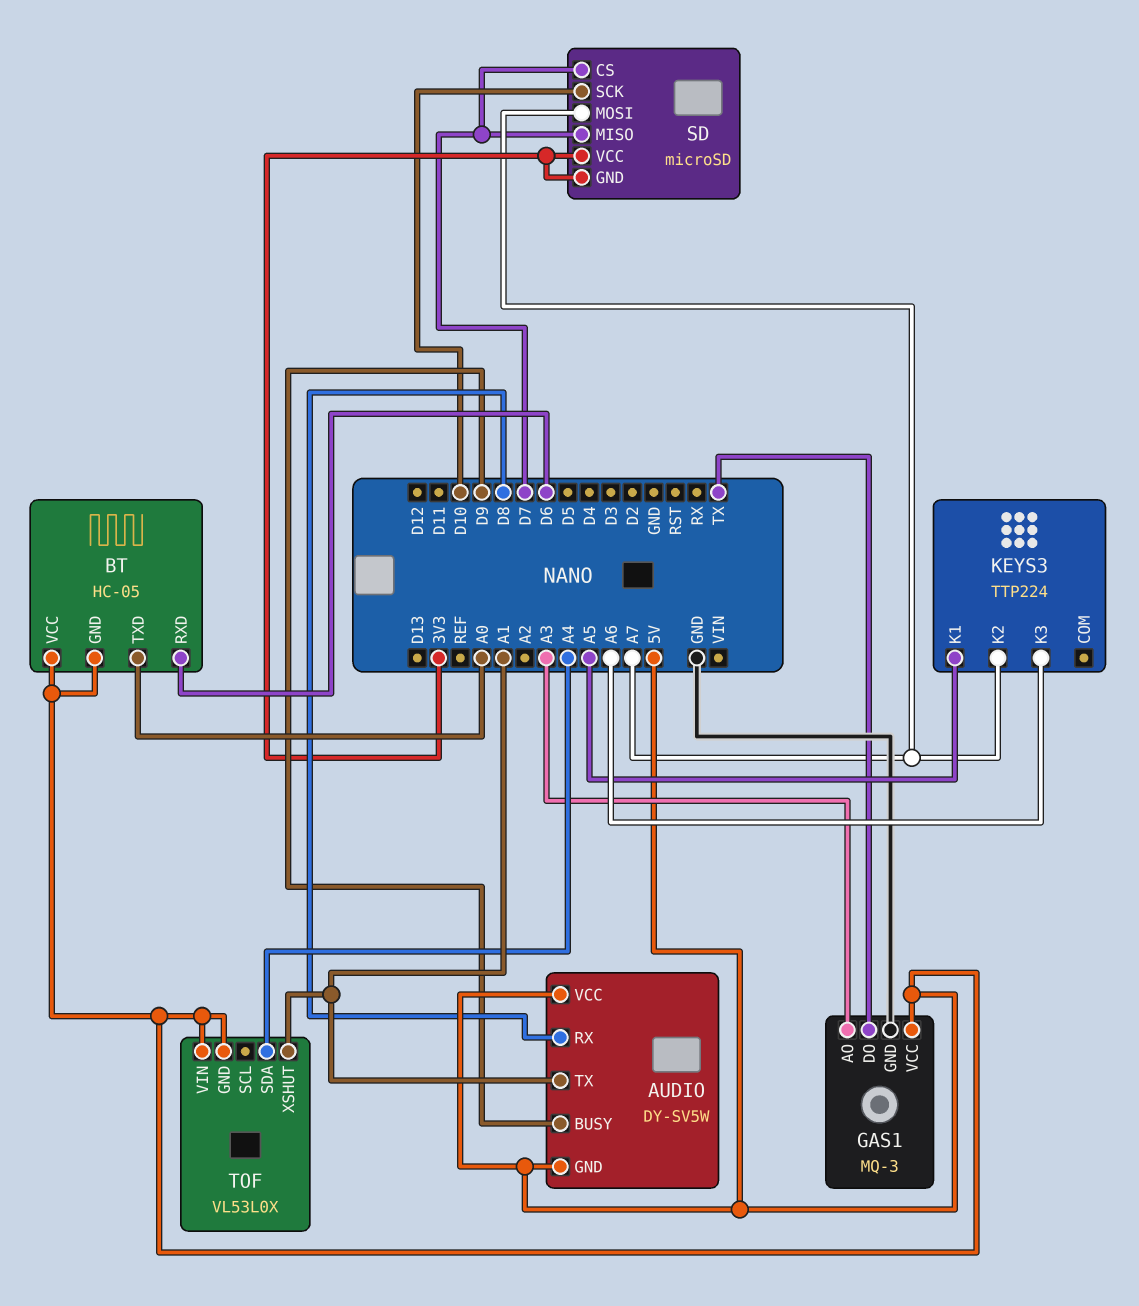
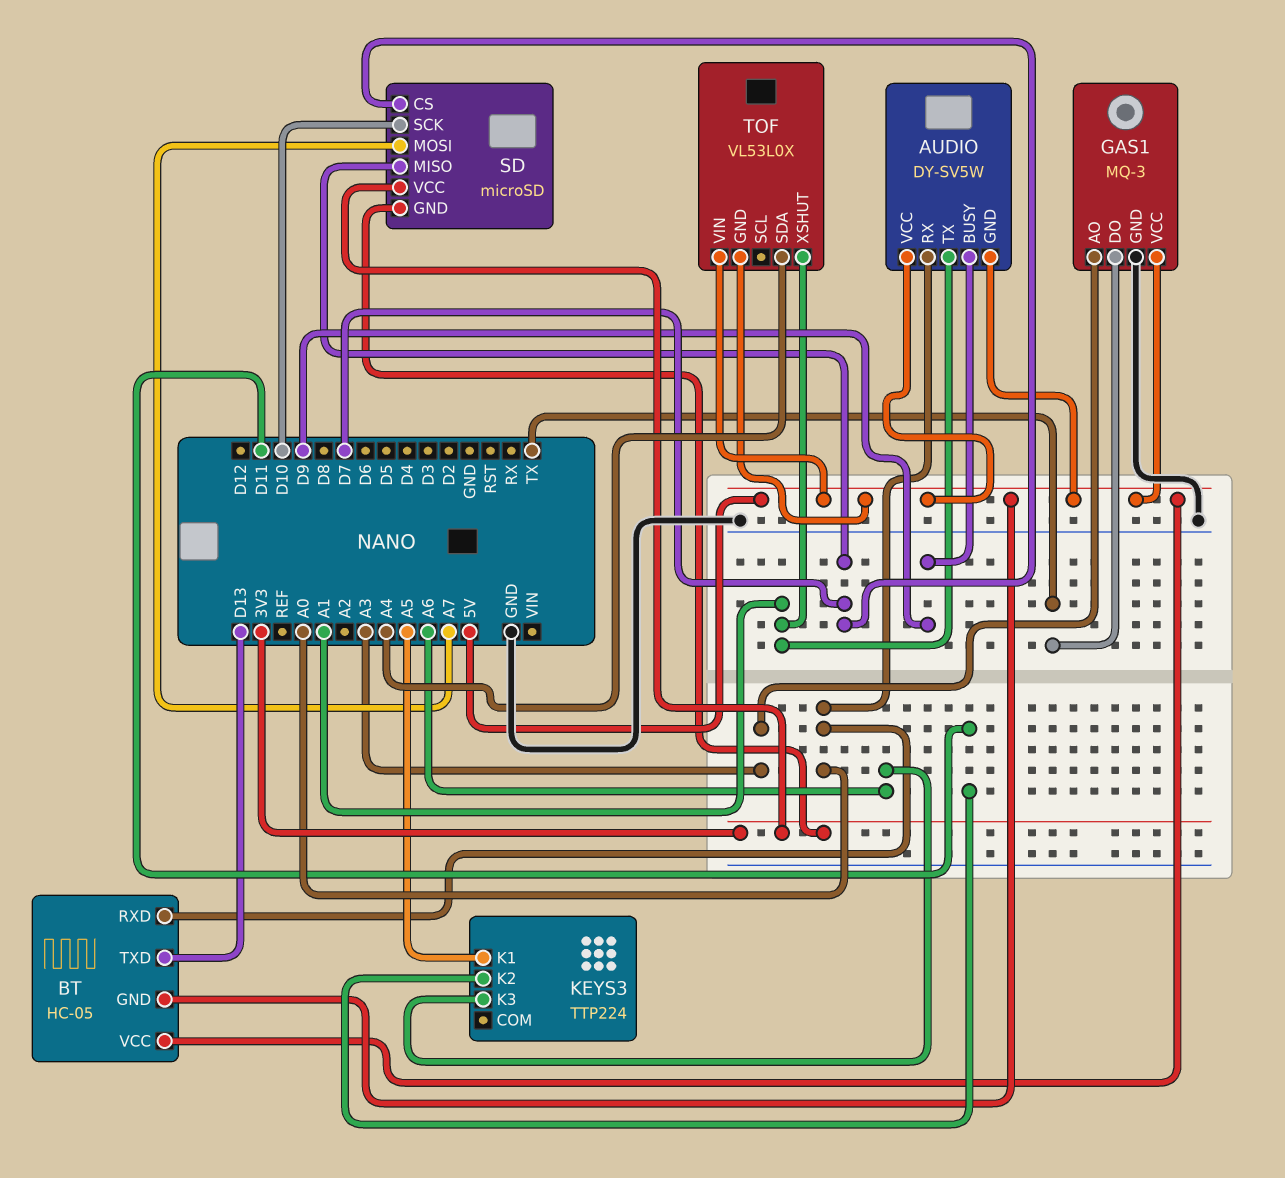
AUDIO pin RX: D8 -> A0
BT pin RXD: D6 -> A0
BT pin TXD: A0 -> D13
KEYS3 pin K2: A7 -> D11

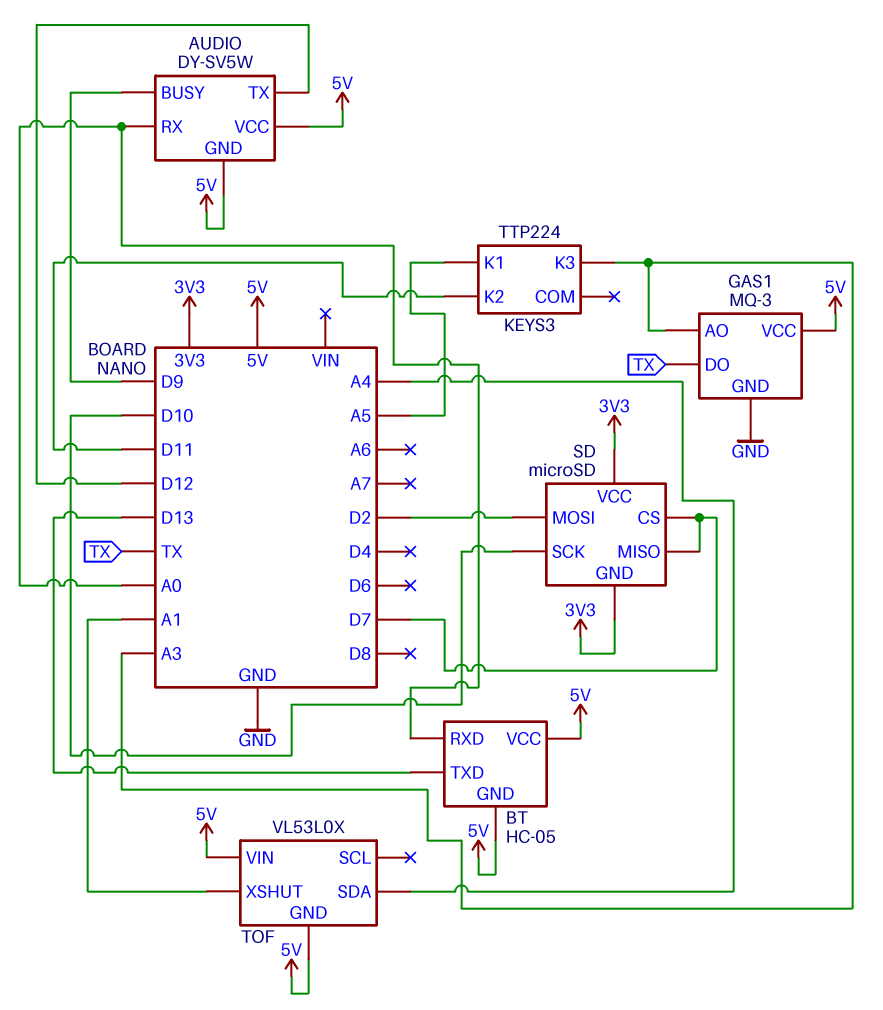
AUDIO pin TX: A1 -> D12
KEYS3 pin K3: A6 -> A3
SD pin MOSI: A7 -> D2

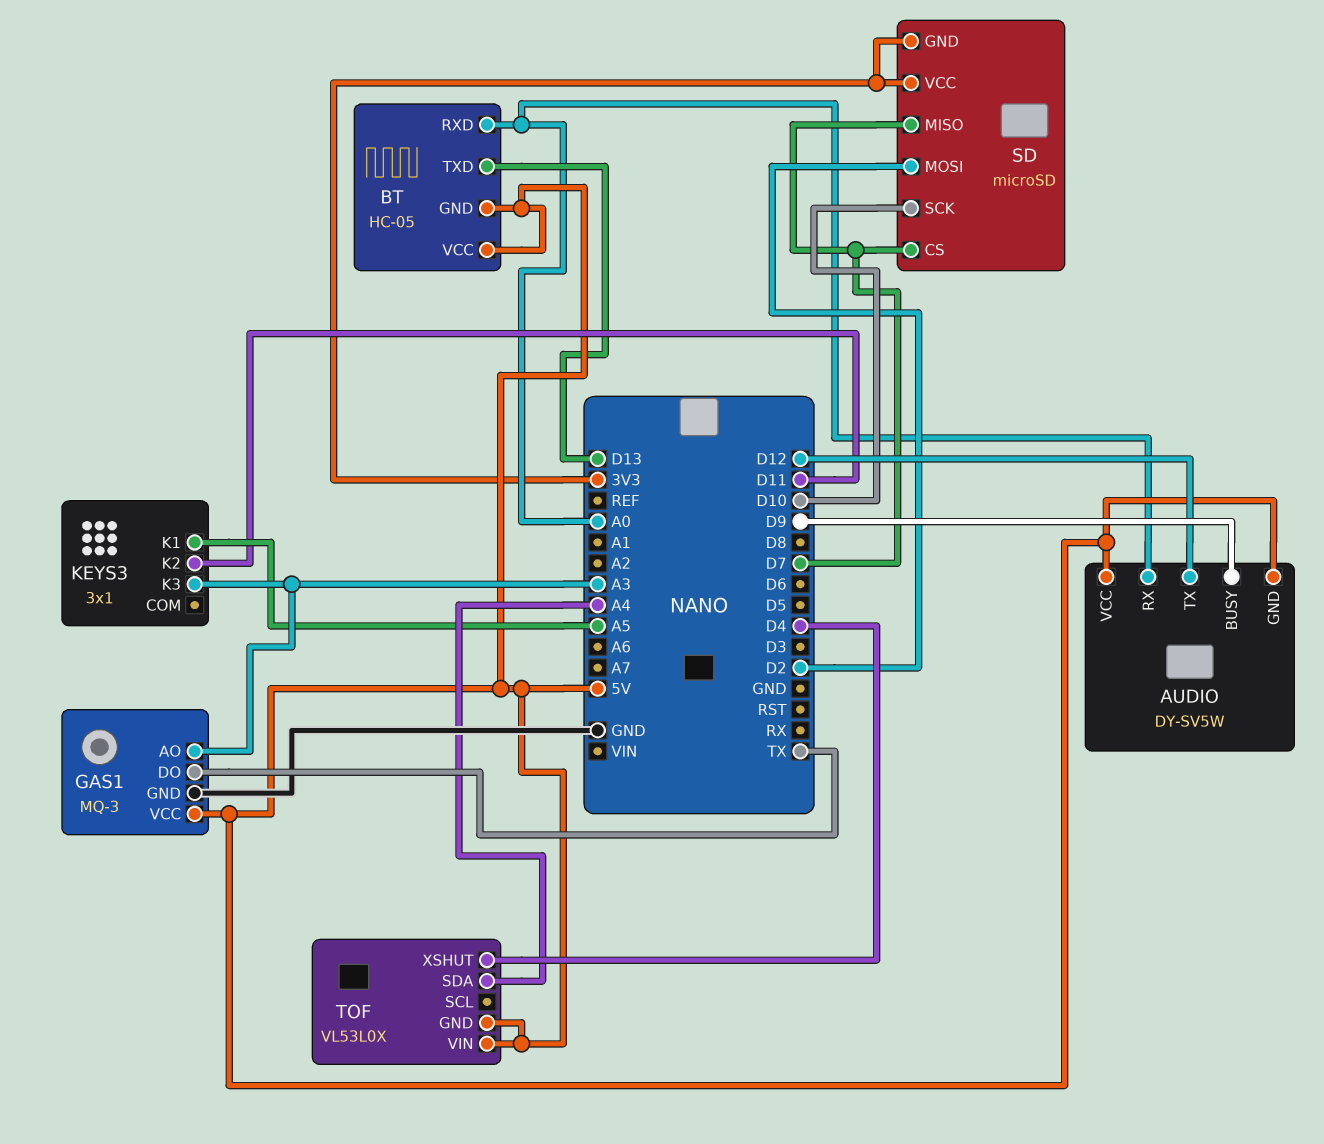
KEYS3: TTP224 -> 3x1
TOF pin XSHUT: A1 -> D4

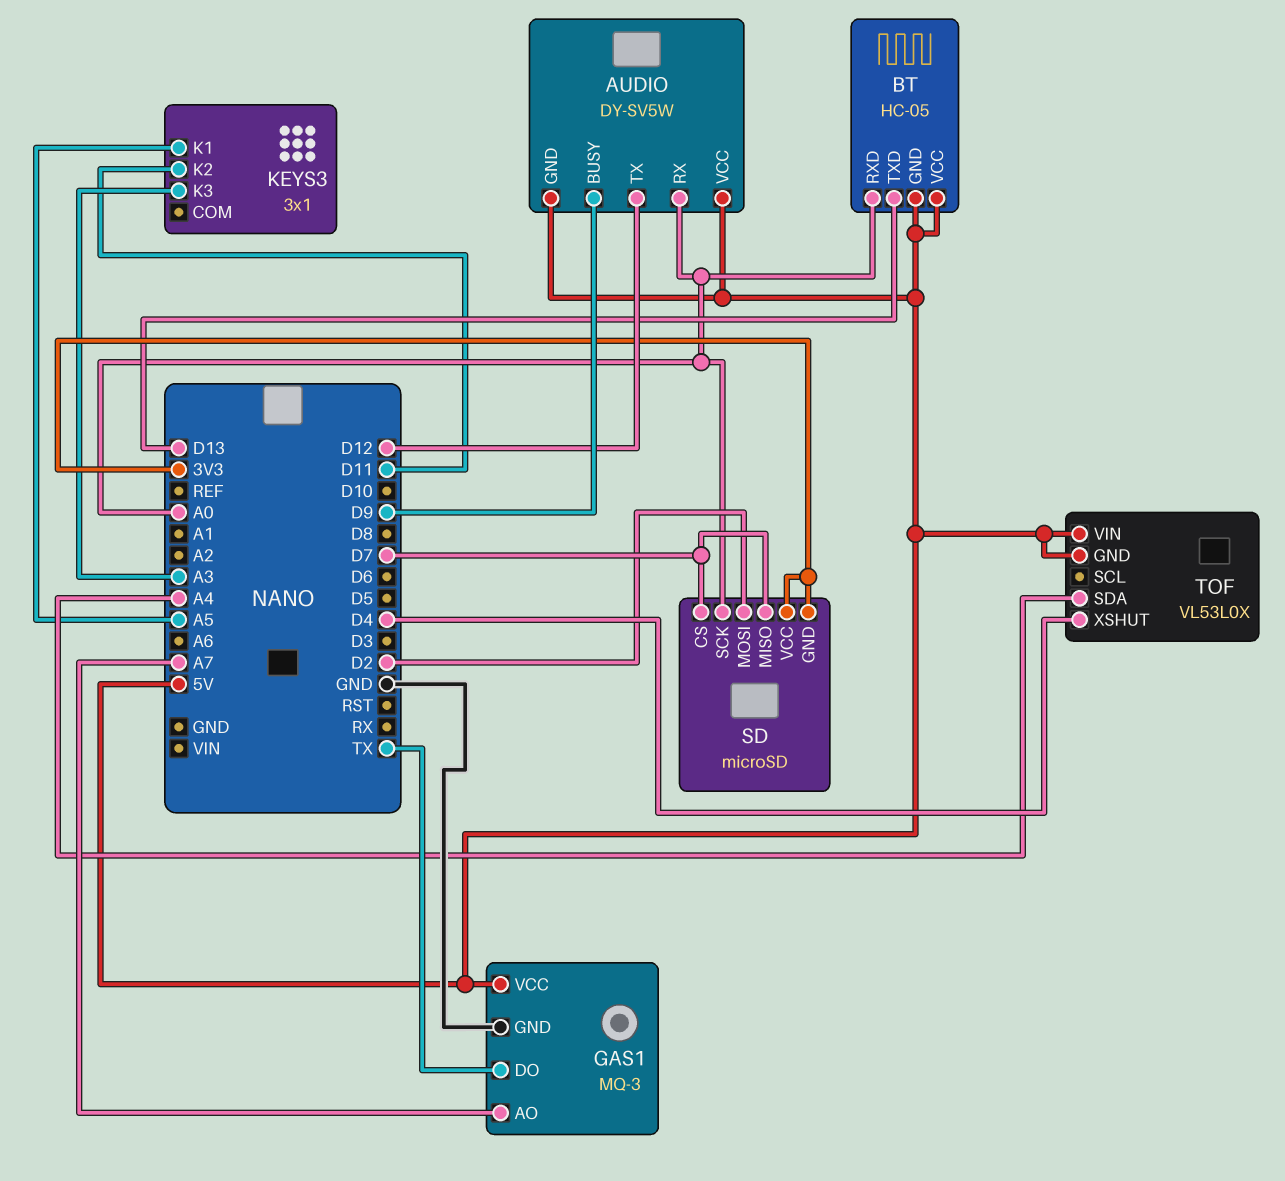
GAS1 pin AO: A3 -> A7
SD pin SCK: D10 -> A0

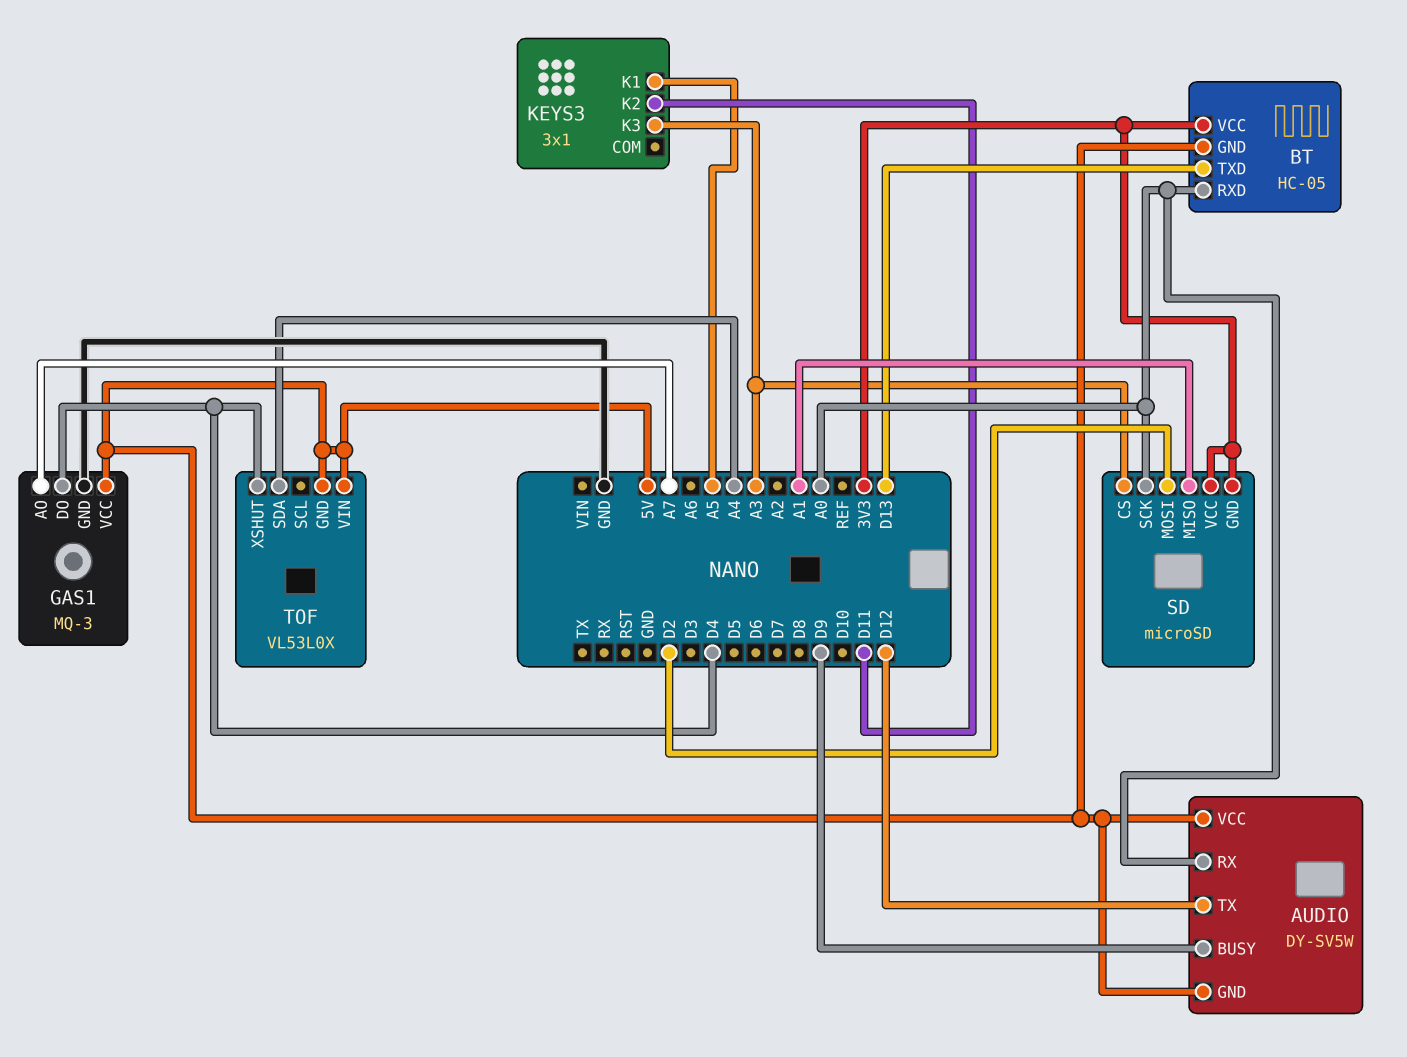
BT pin VCC: 5V -> 3V3
GAS1 pin DO: TX -> D4
SD pin CS: D7 -> A3
SD pin MISO: D7 -> A1

